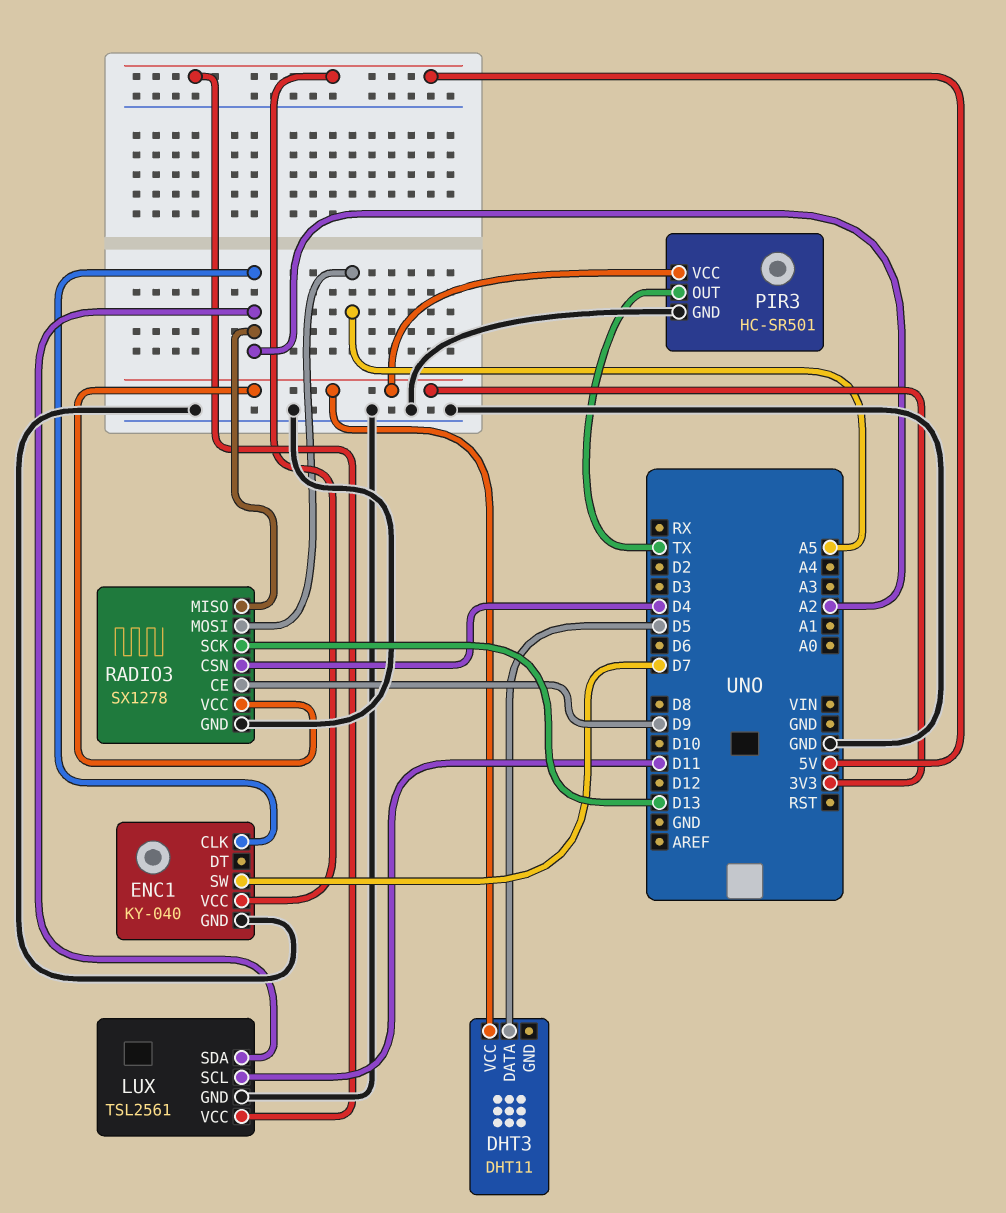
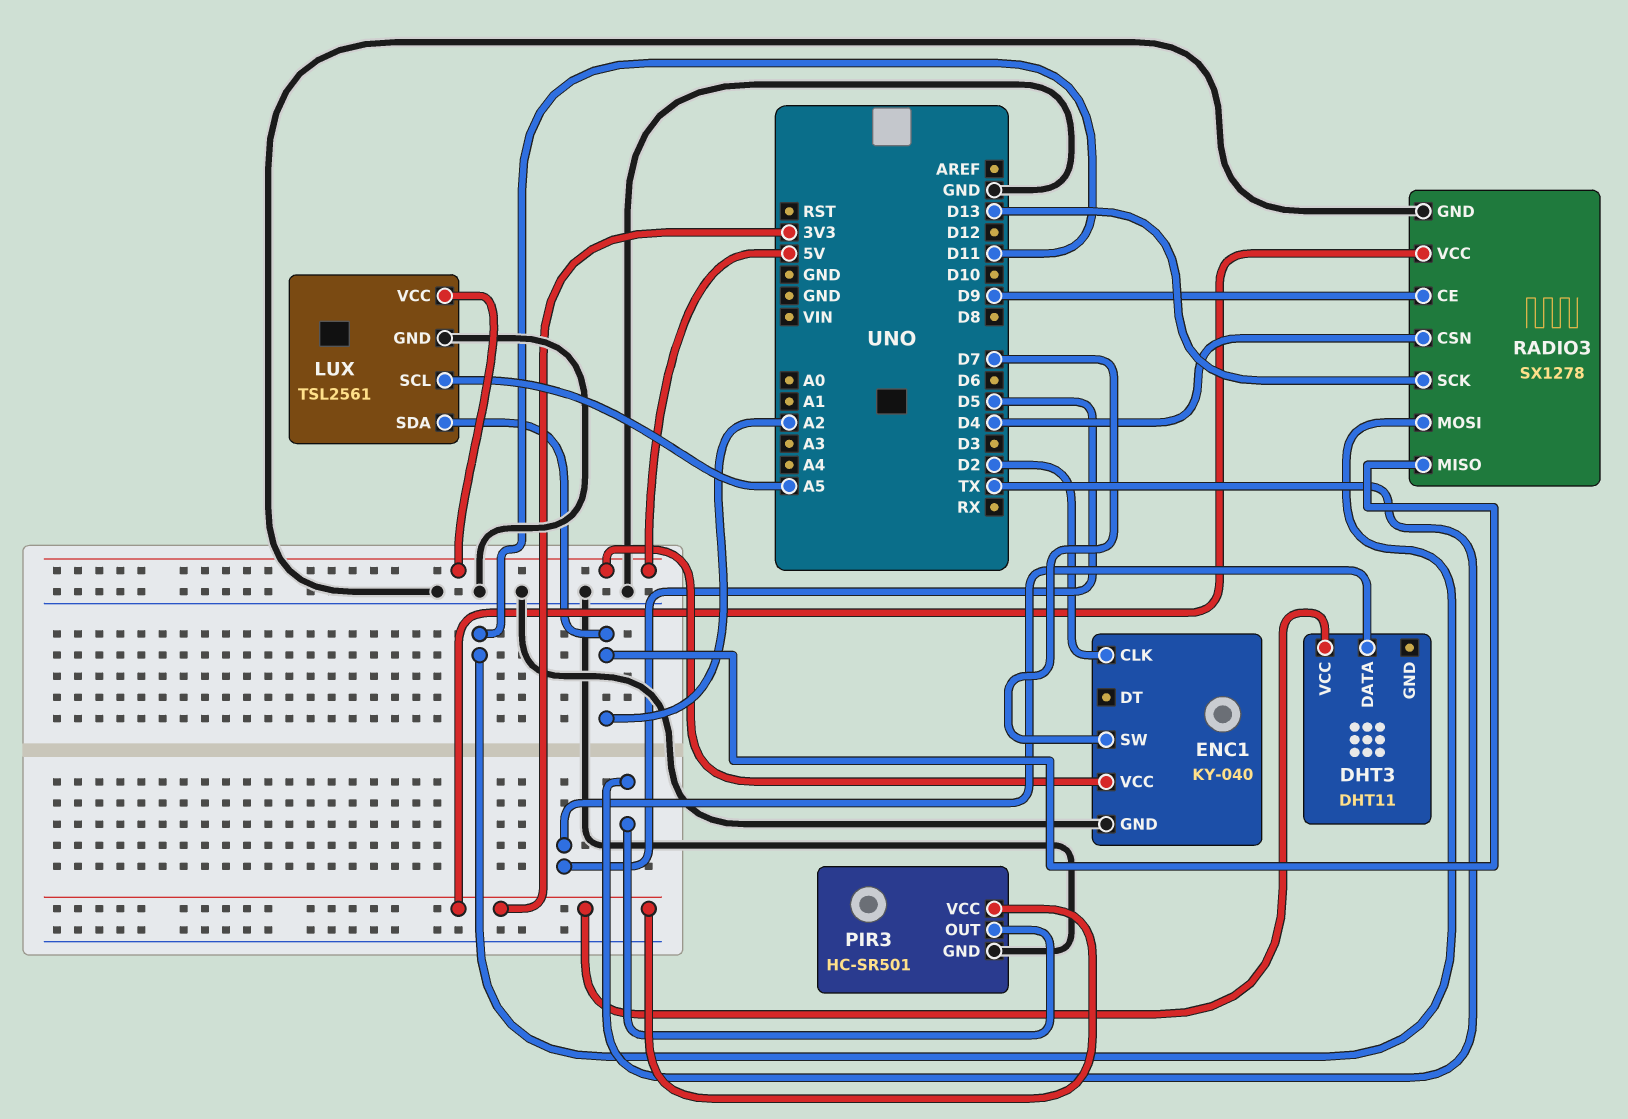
ENC1 pin CLK: A2 -> D2
LUX pin SCL: D11 -> A5
RADIO3 pin MOSI: A5 -> D11

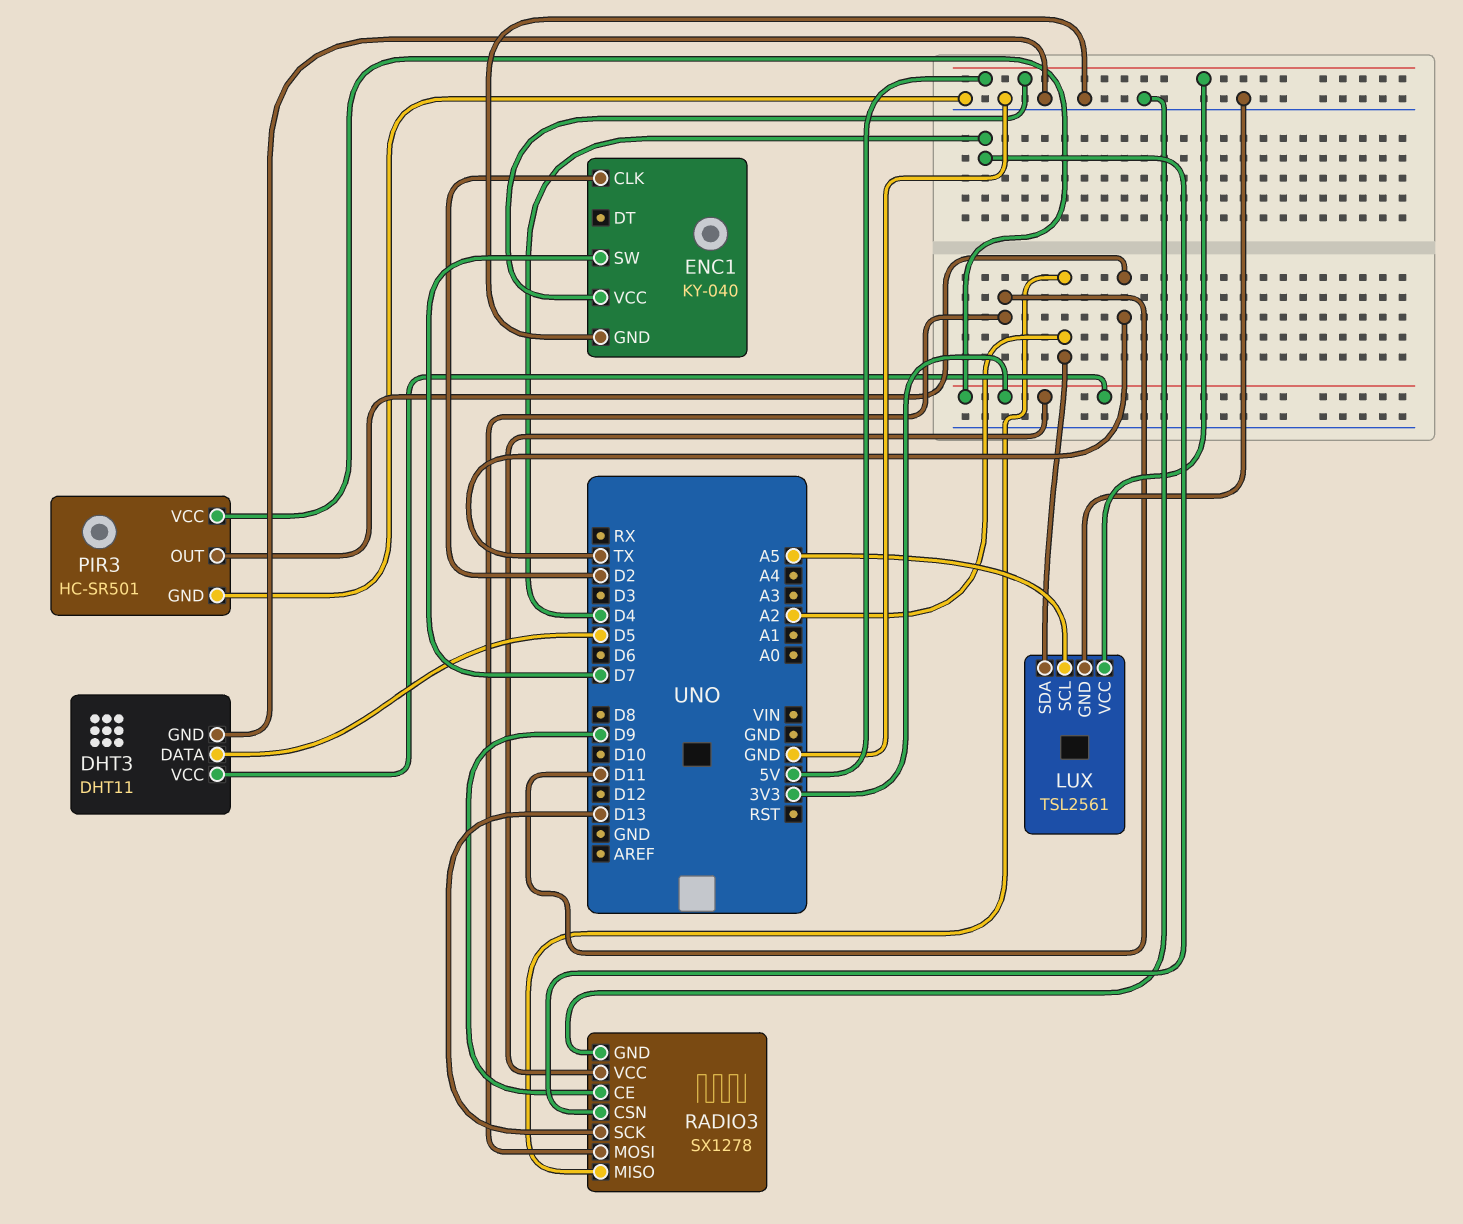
DHT3 pin GND: none -> GND

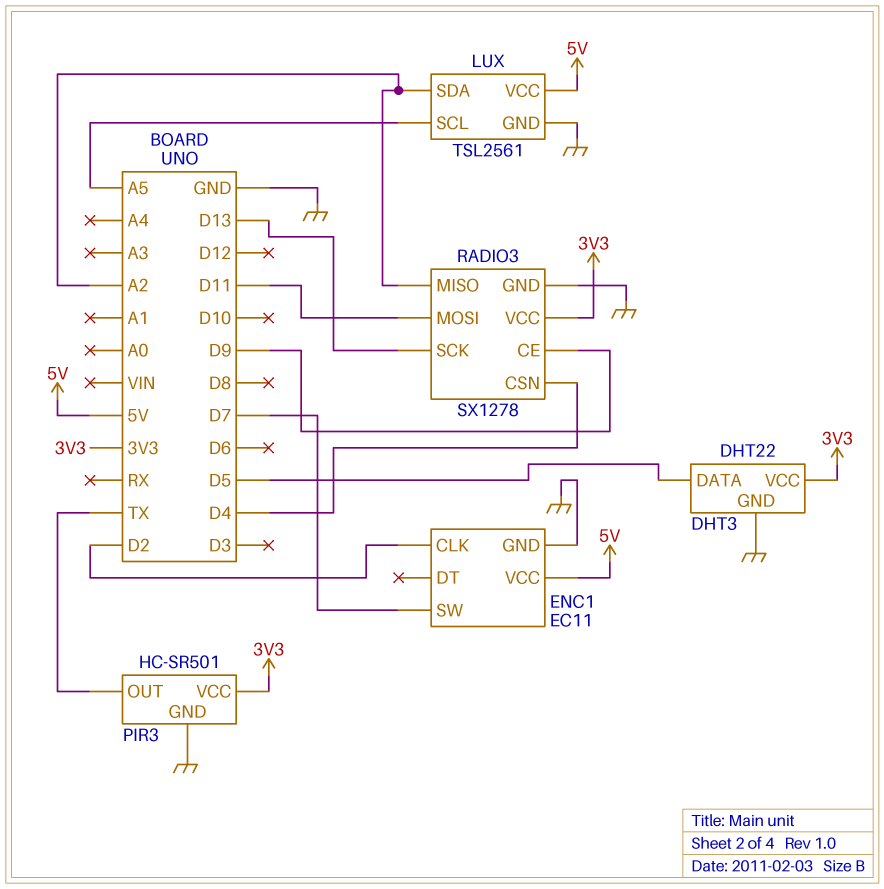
DHT3: DHT11 -> DHT22
ENC1: KY-040 -> EC11

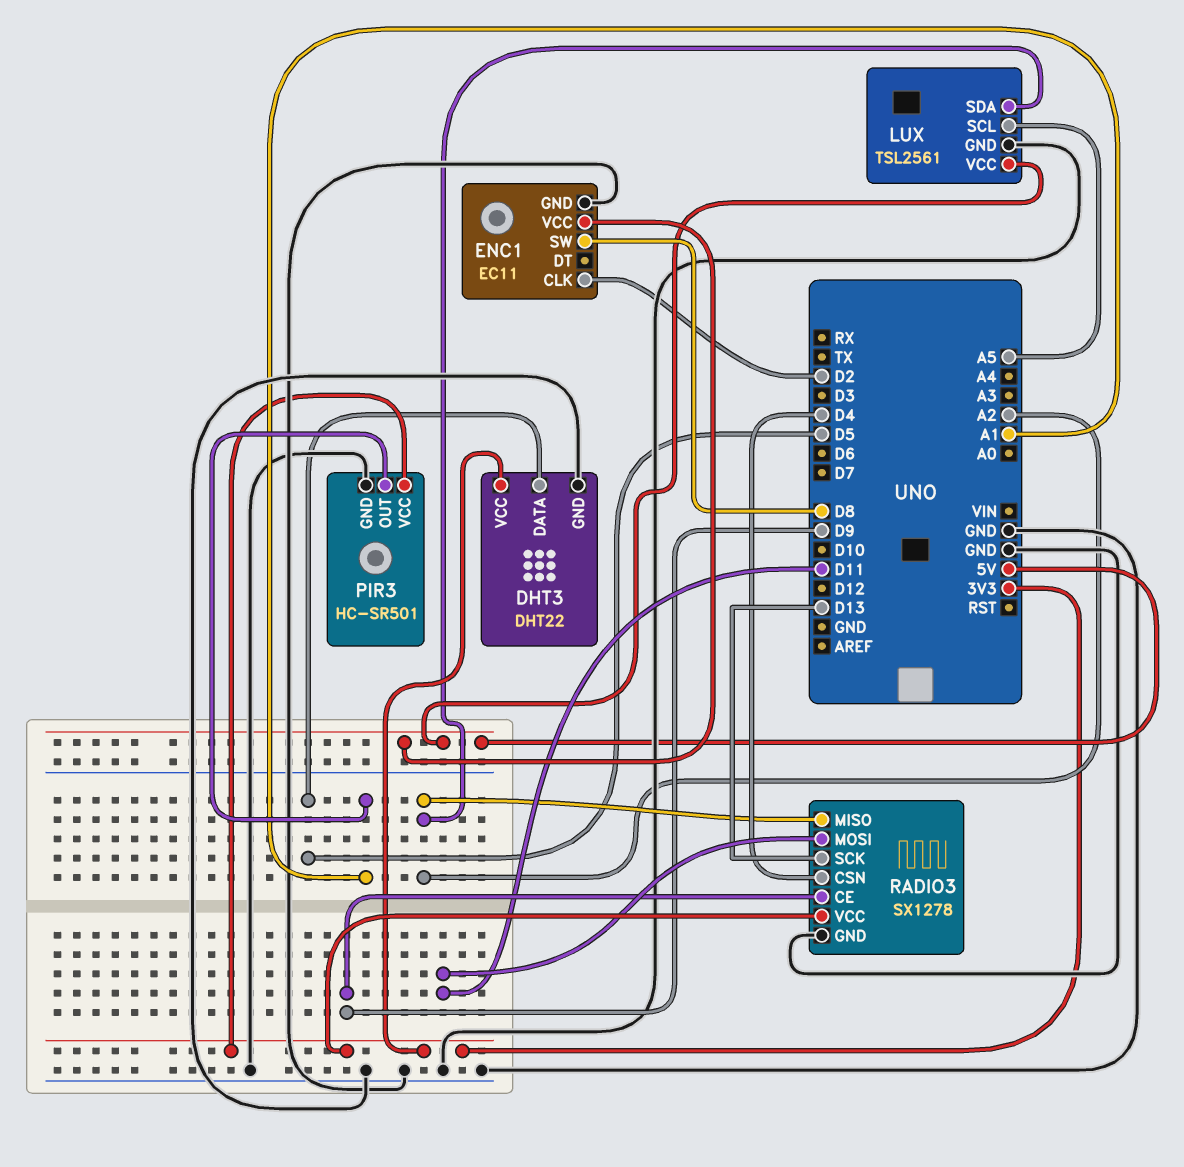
ENC1 pin SW: D7 -> D8
PIR3 pin OUT: TX -> A1

